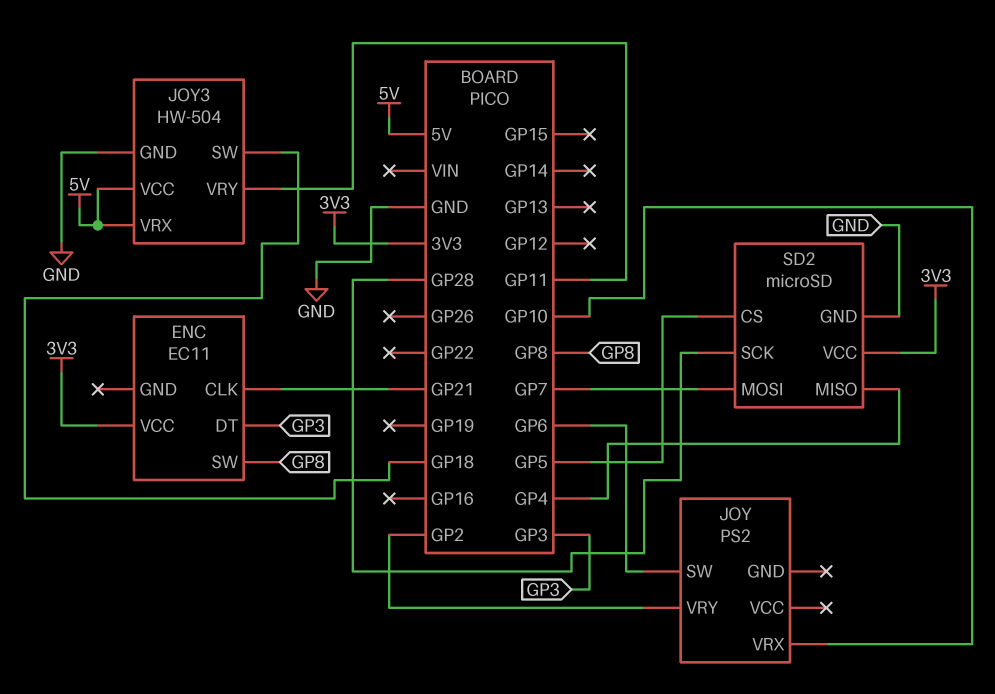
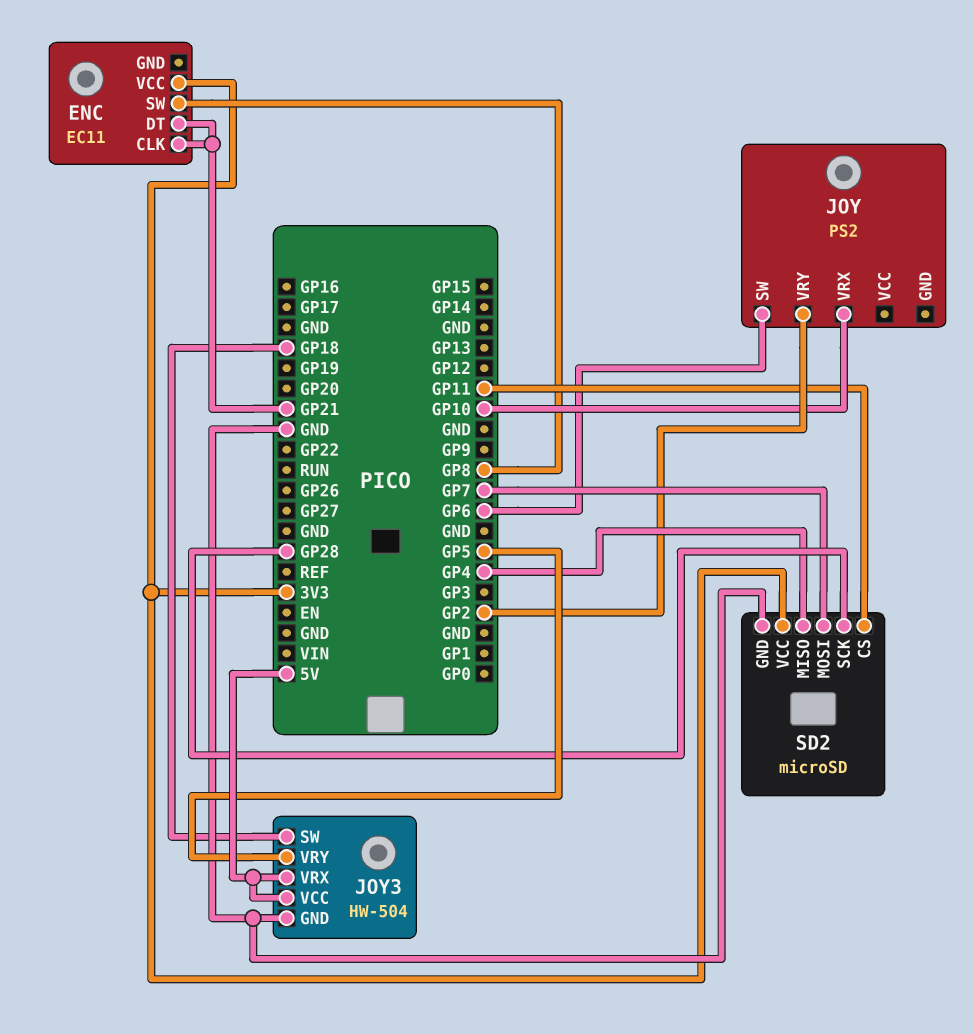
ENC pin DT: GP3 -> GP21
JOY3 pin VRY: GP11 -> GP5
SD2 pin CS: GP5 -> GP11

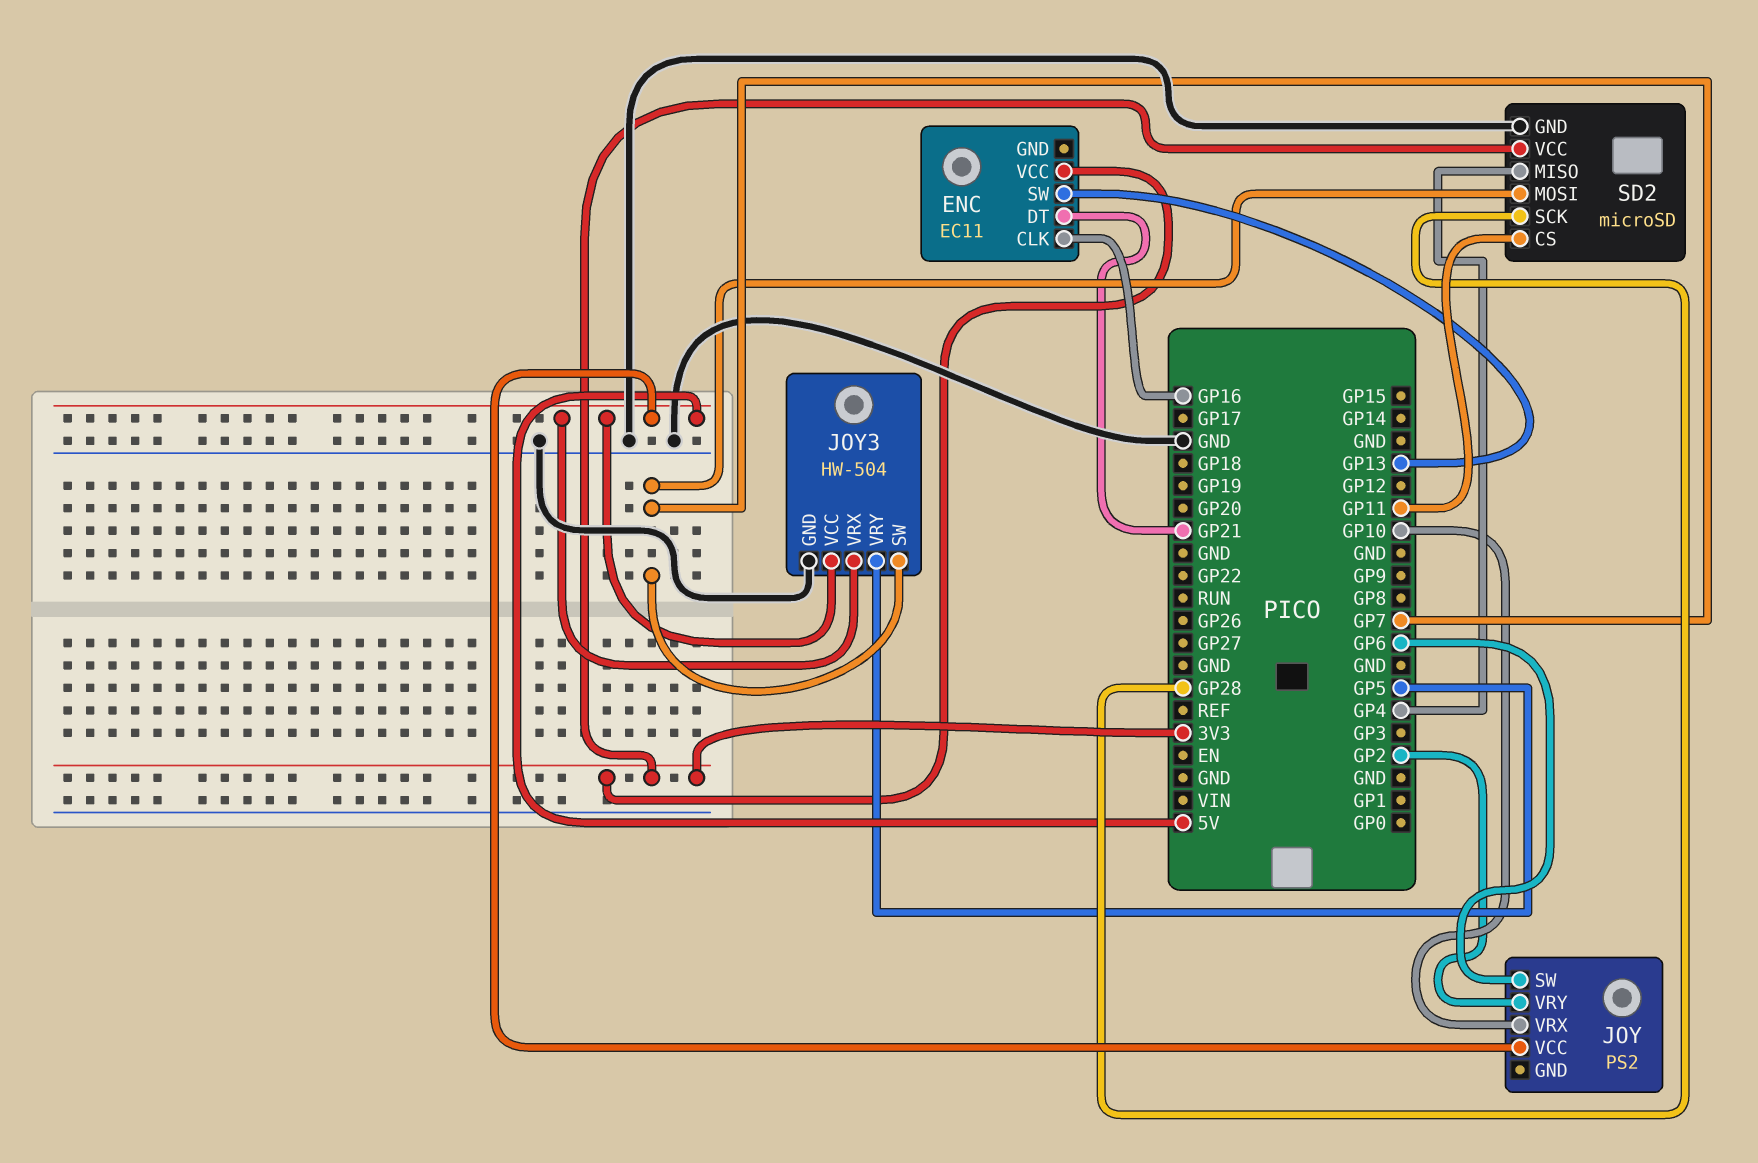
ENC pin CLK: GP21 -> GP16
ENC pin SW: GP8 -> GP13
JOY pin VCC: none -> 5V
JOY3 pin SW: GP18 -> GP7

